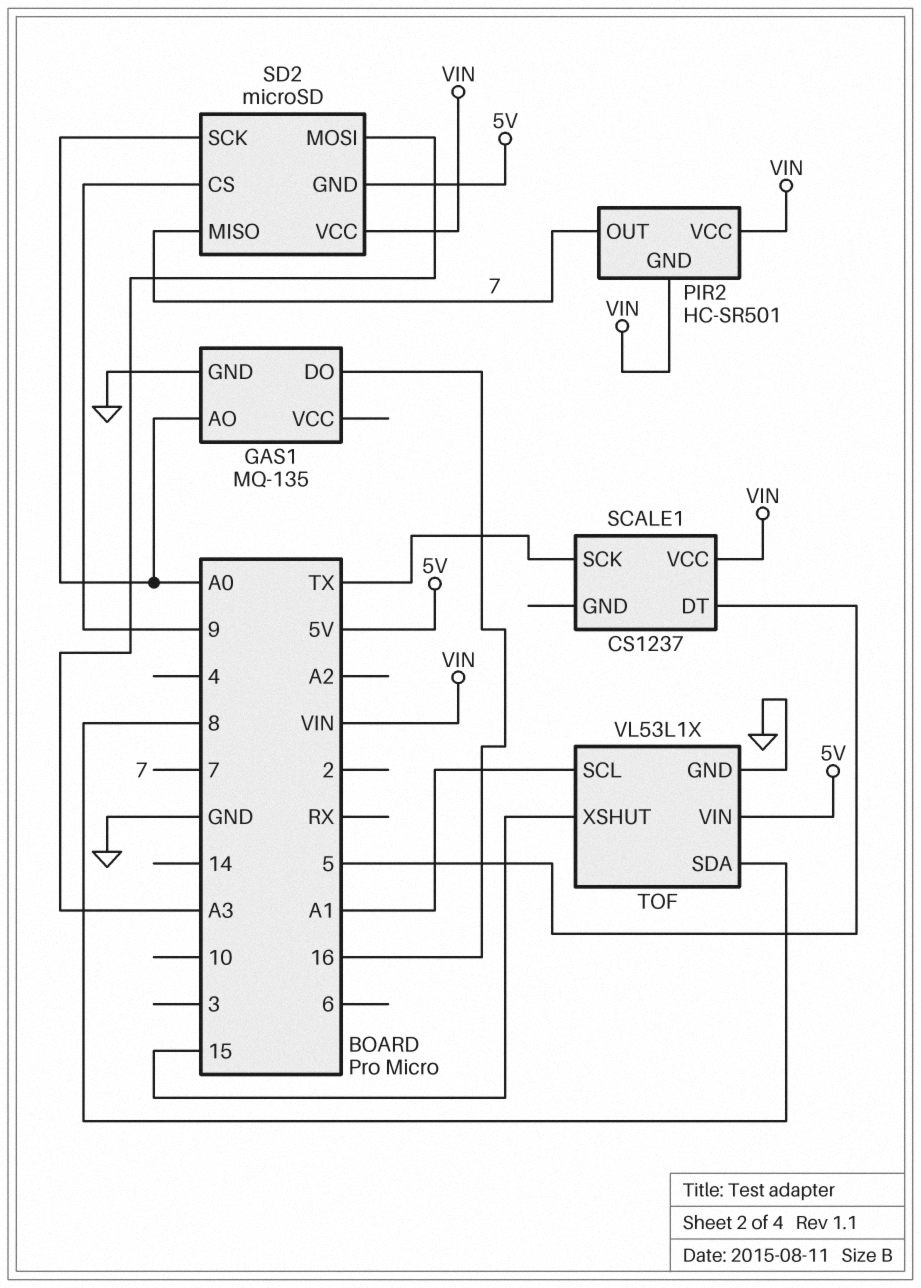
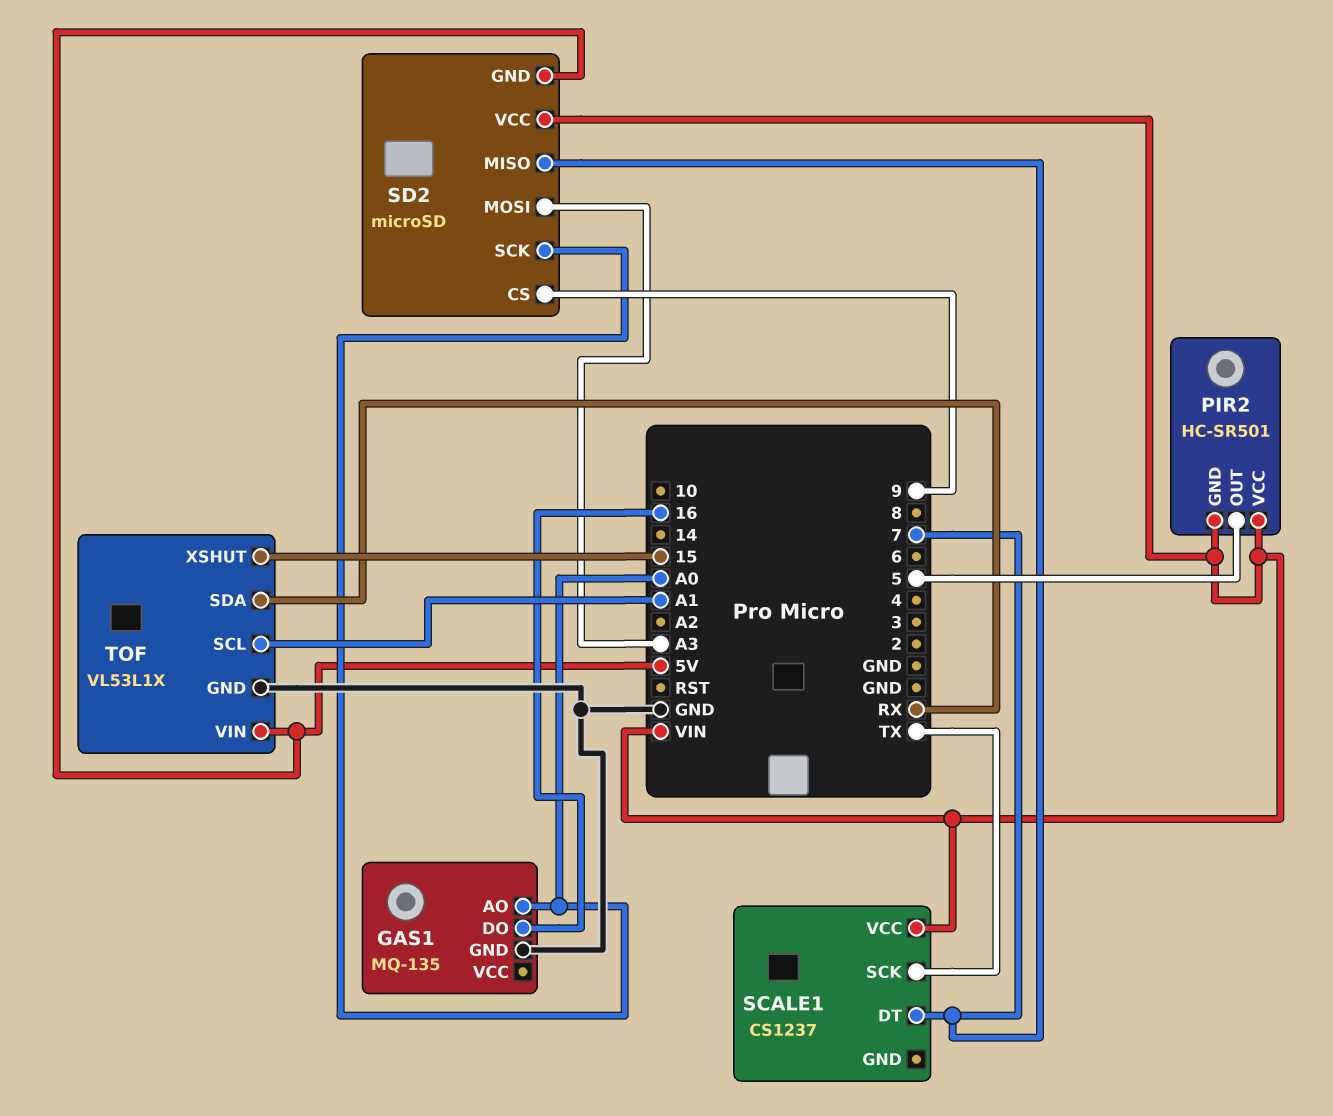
PIR2 pin OUT: 7 -> 5
SCALE1 pin DT: 5 -> 7
TOF pin SDA: 8 -> RX

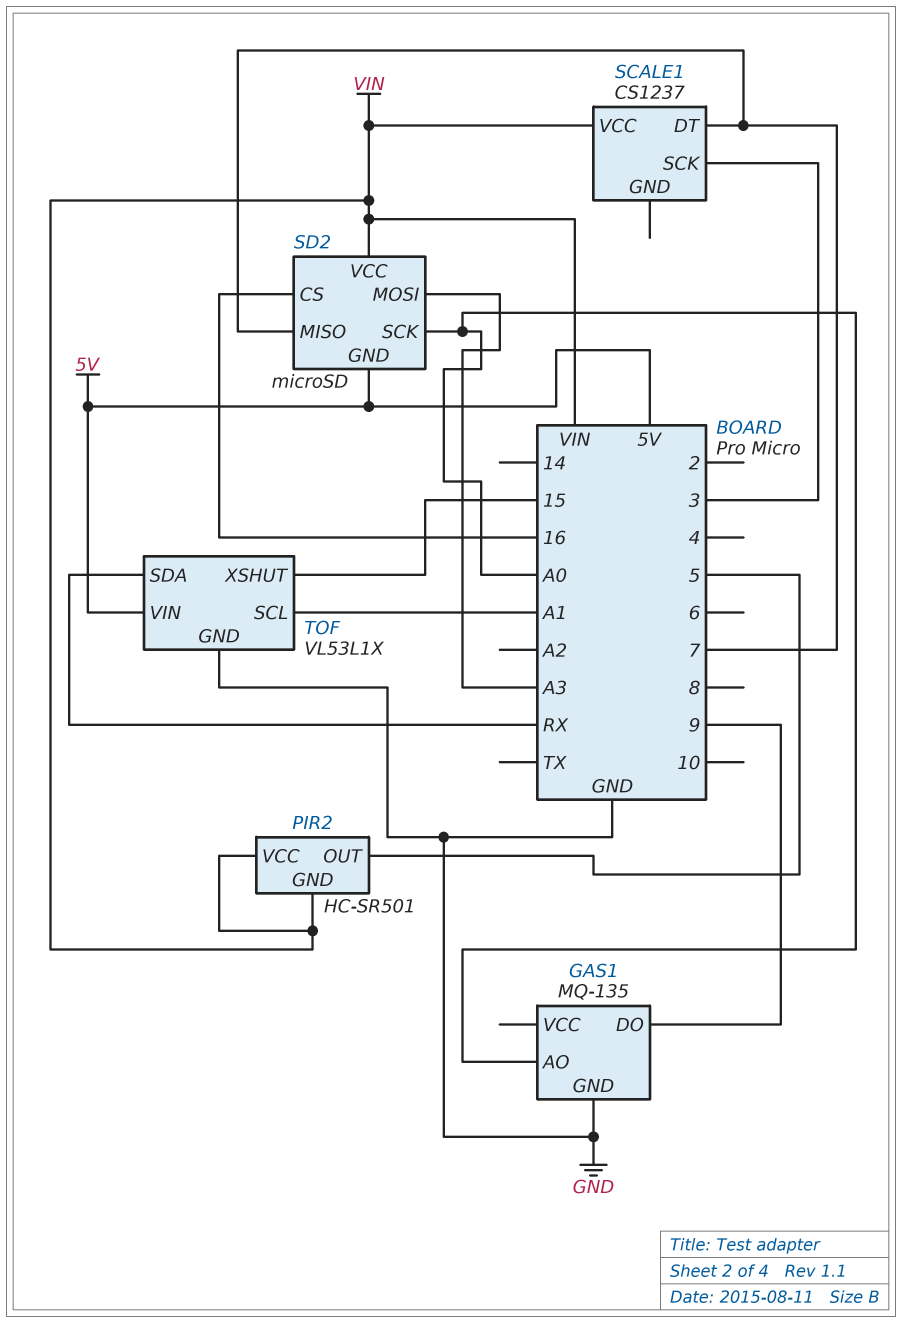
GAS1 pin DO: 16 -> 9
SCALE1 pin SCK: TX -> 3
SD2 pin CS: 9 -> 16

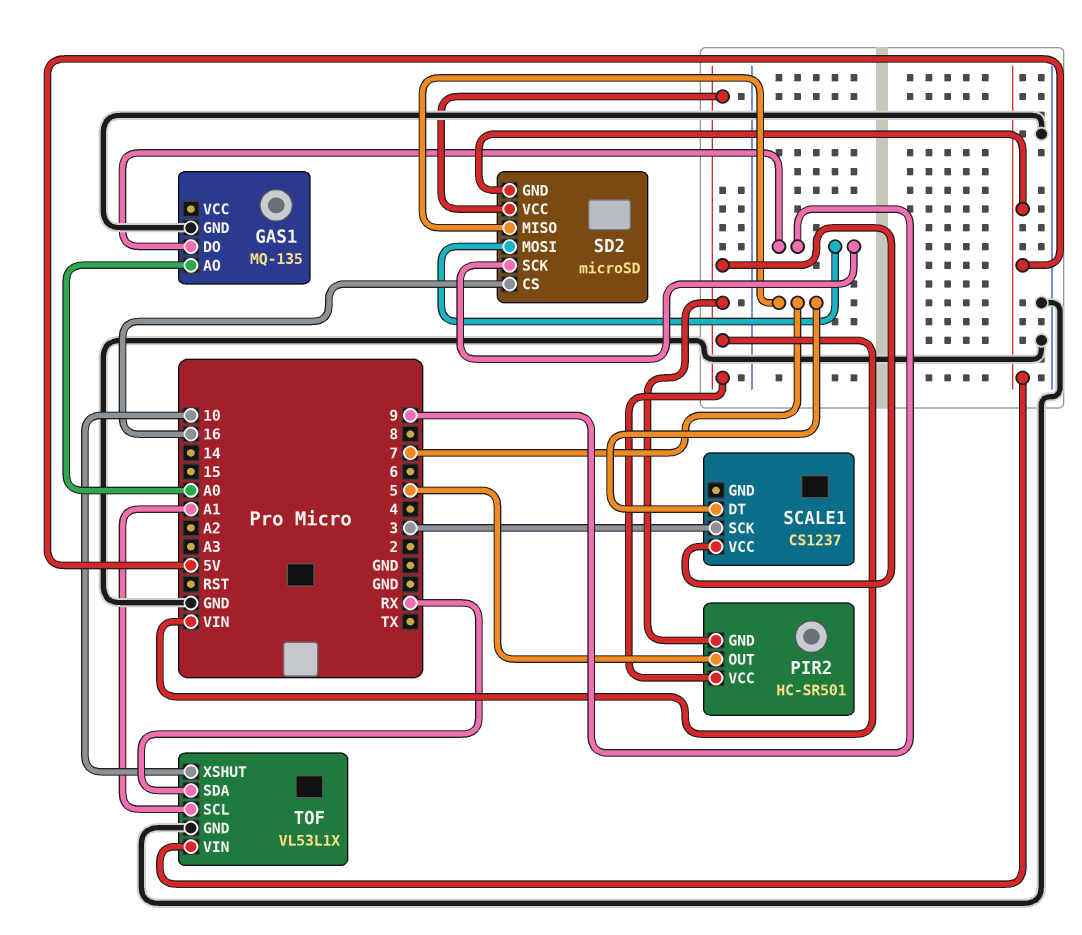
SD2 pin MOSI: A3 -> 9
SD2 pin SCK: A0 -> 9
TOF pin XSHUT: 15 -> 10

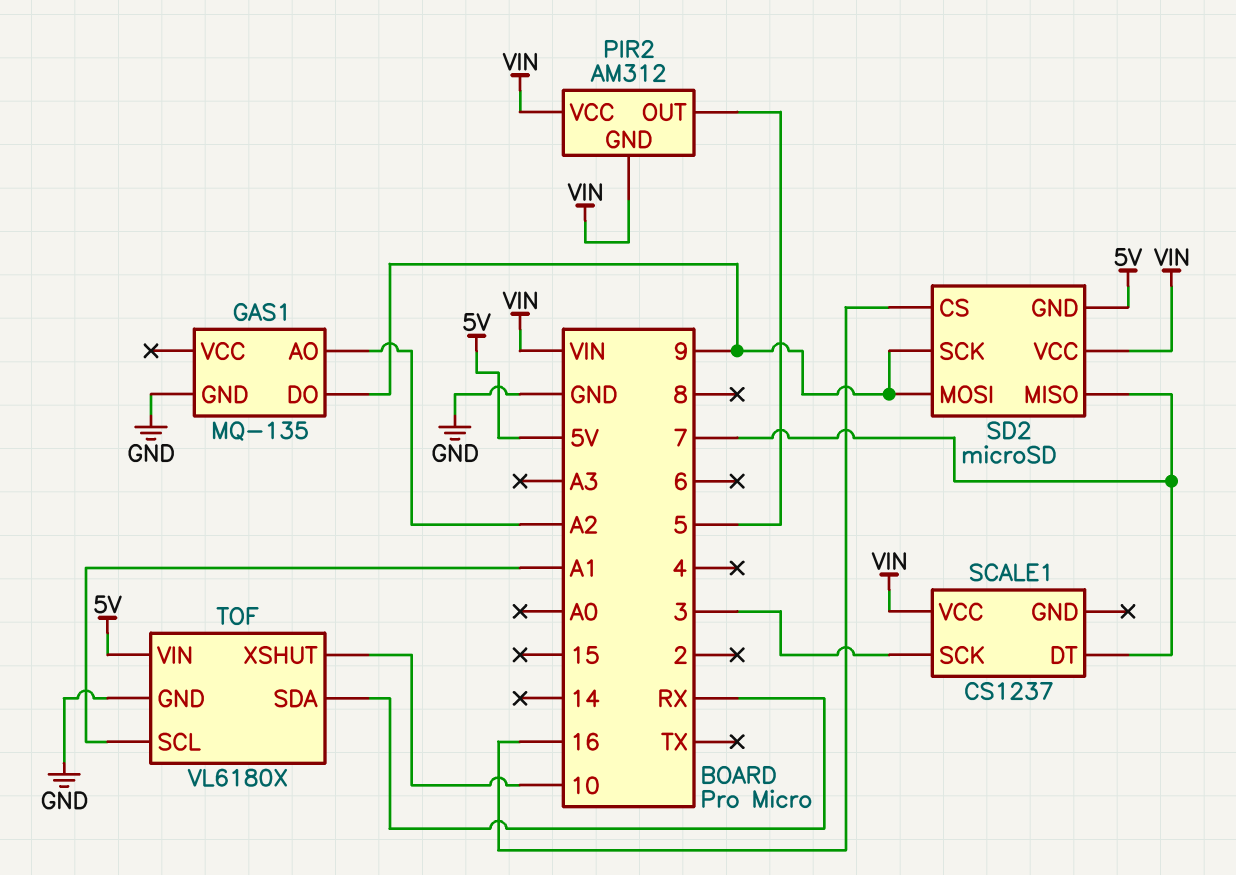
GAS1 pin AO: A0 -> A2
PIR2: HC-SR501 -> AM312
TOF: VL53L1X -> VL6180X

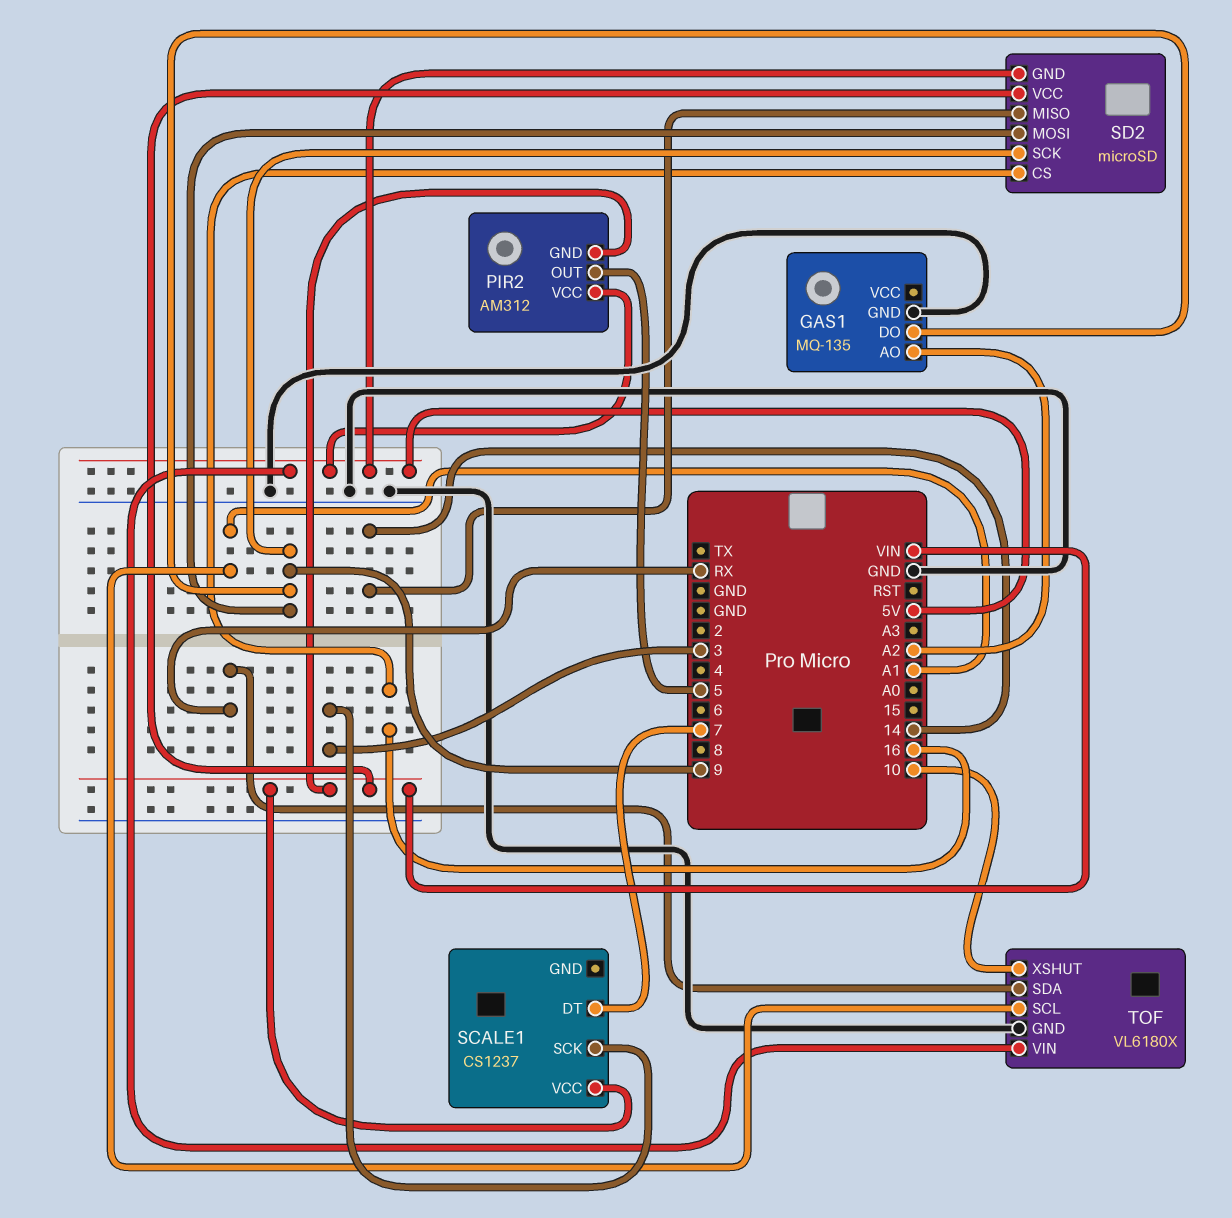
PIR2 pin VCC: VIN -> 5V
SD2 pin MISO: 7 -> 14

